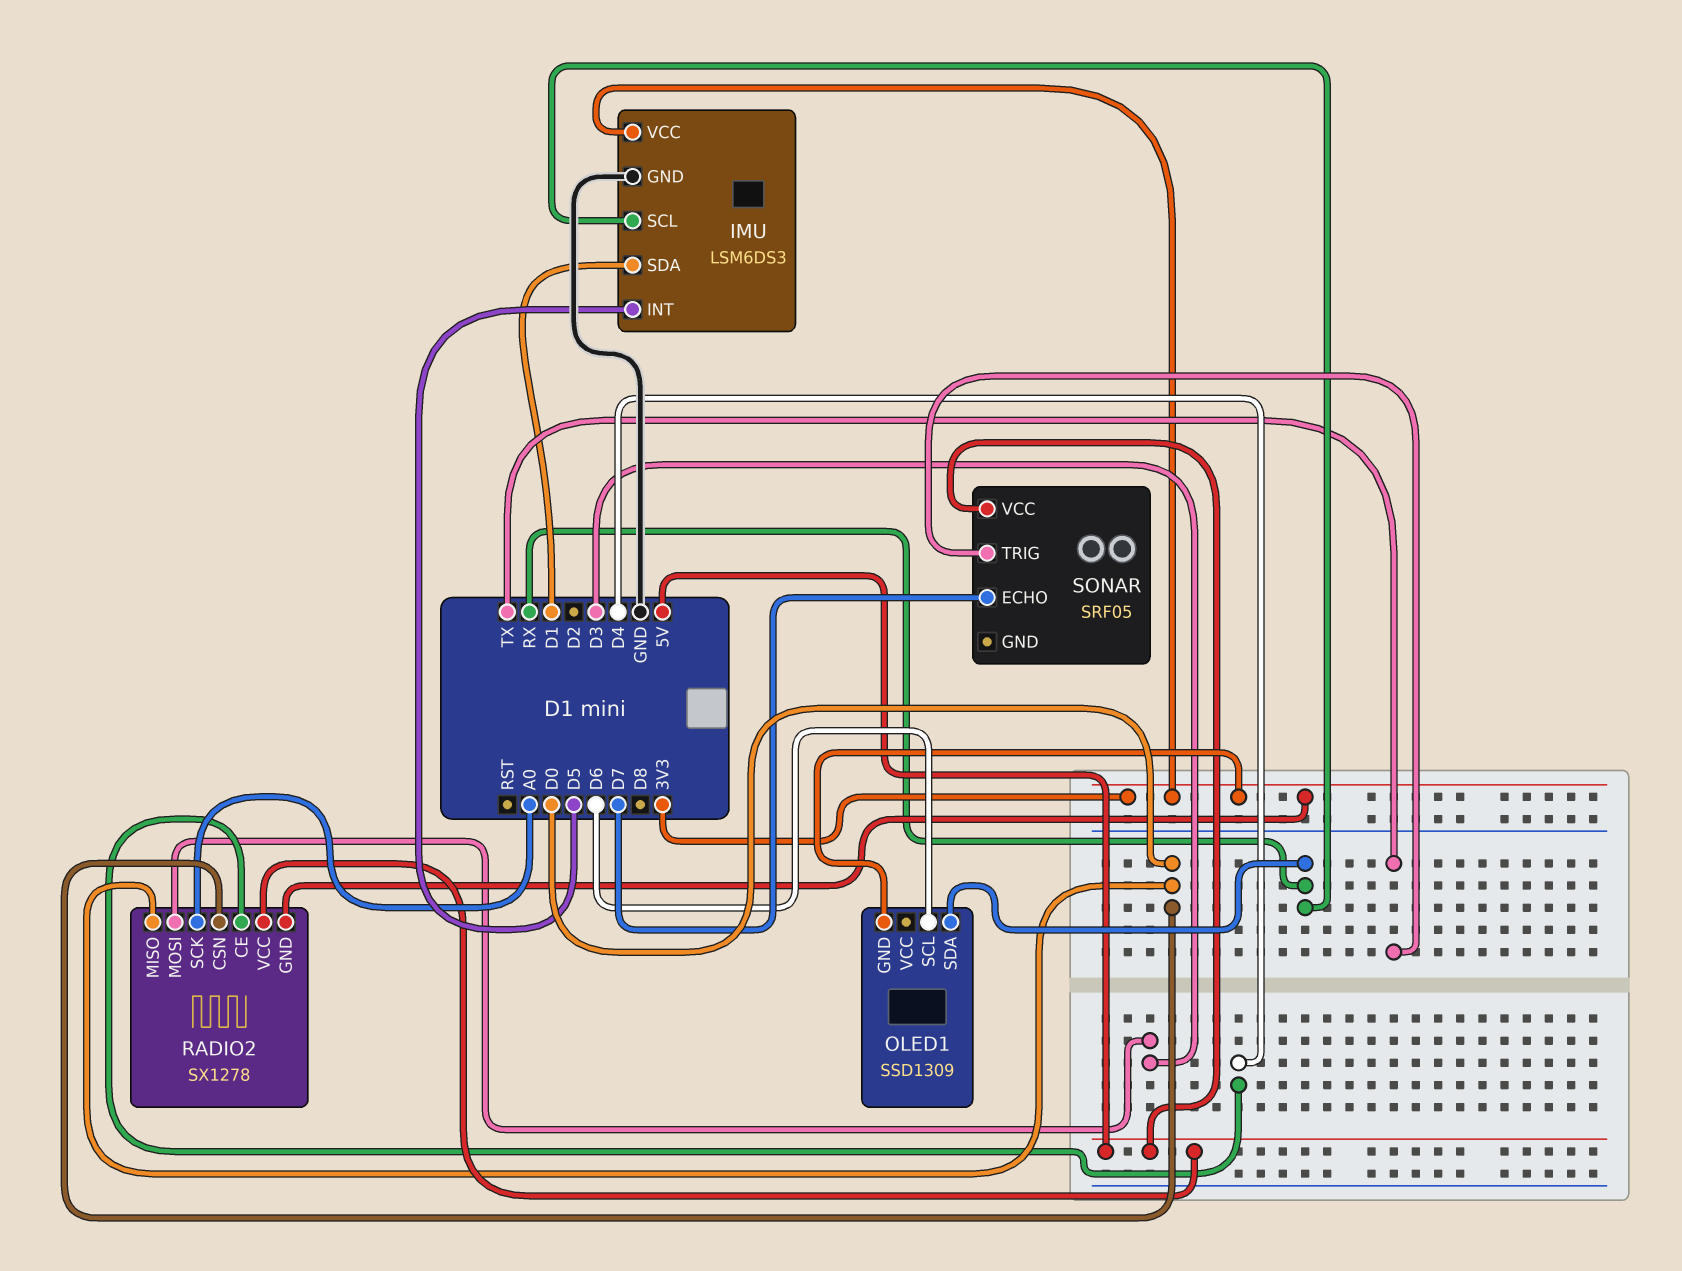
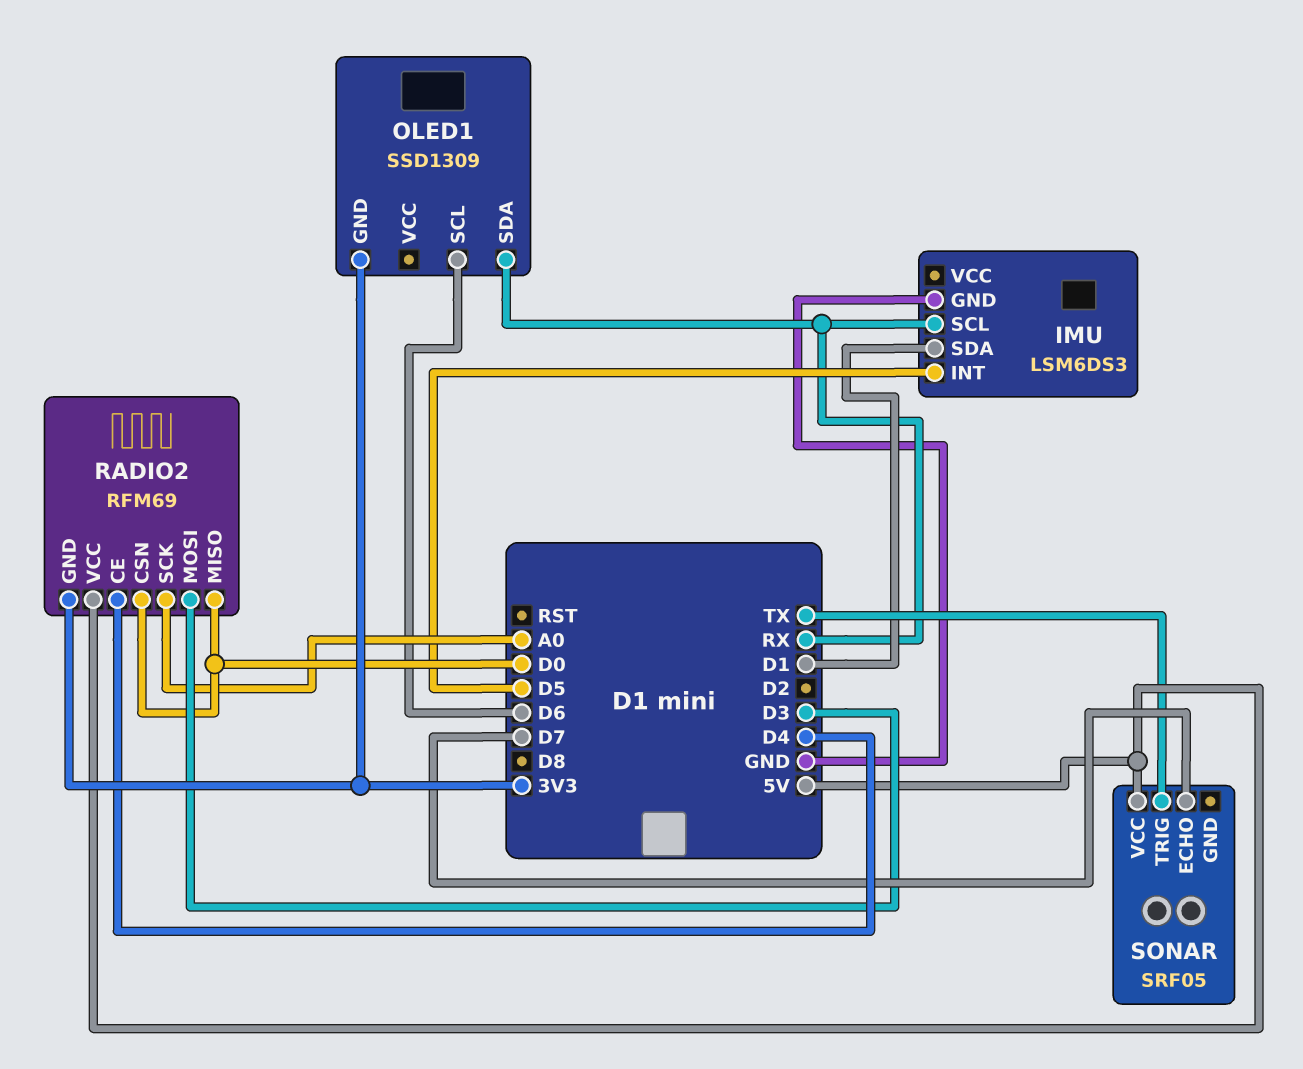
IMU pin VCC: 3V3 -> none
RADIO2: SX1278 -> RFM69

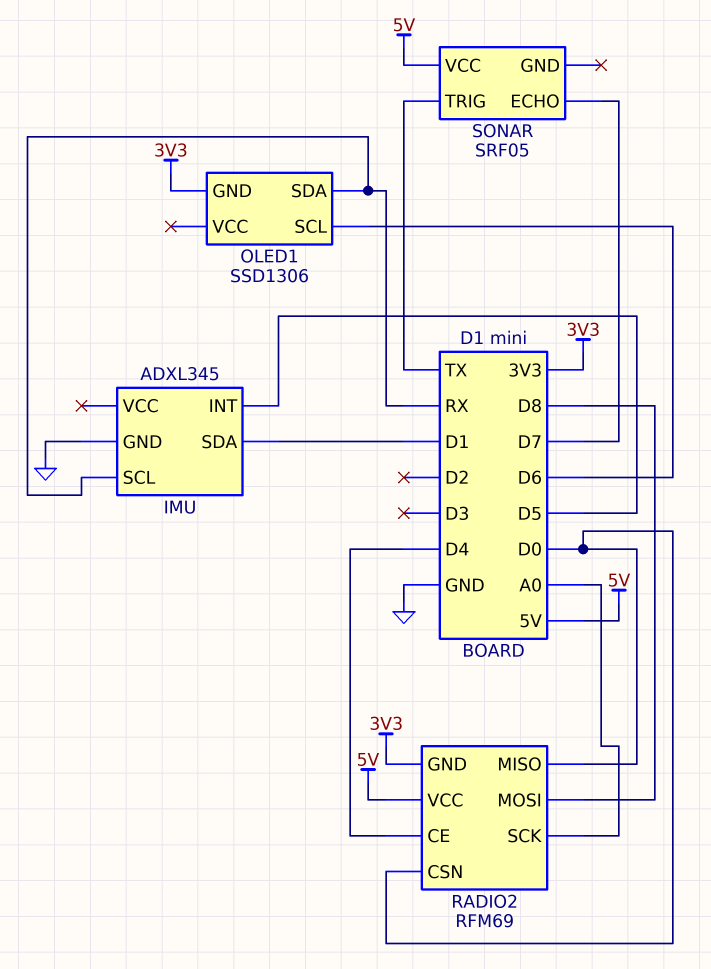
IMU: LSM6DS3 -> ADXL345
OLED1: SSD1309 -> SSD1306
RADIO2 pin MOSI: D3 -> D8

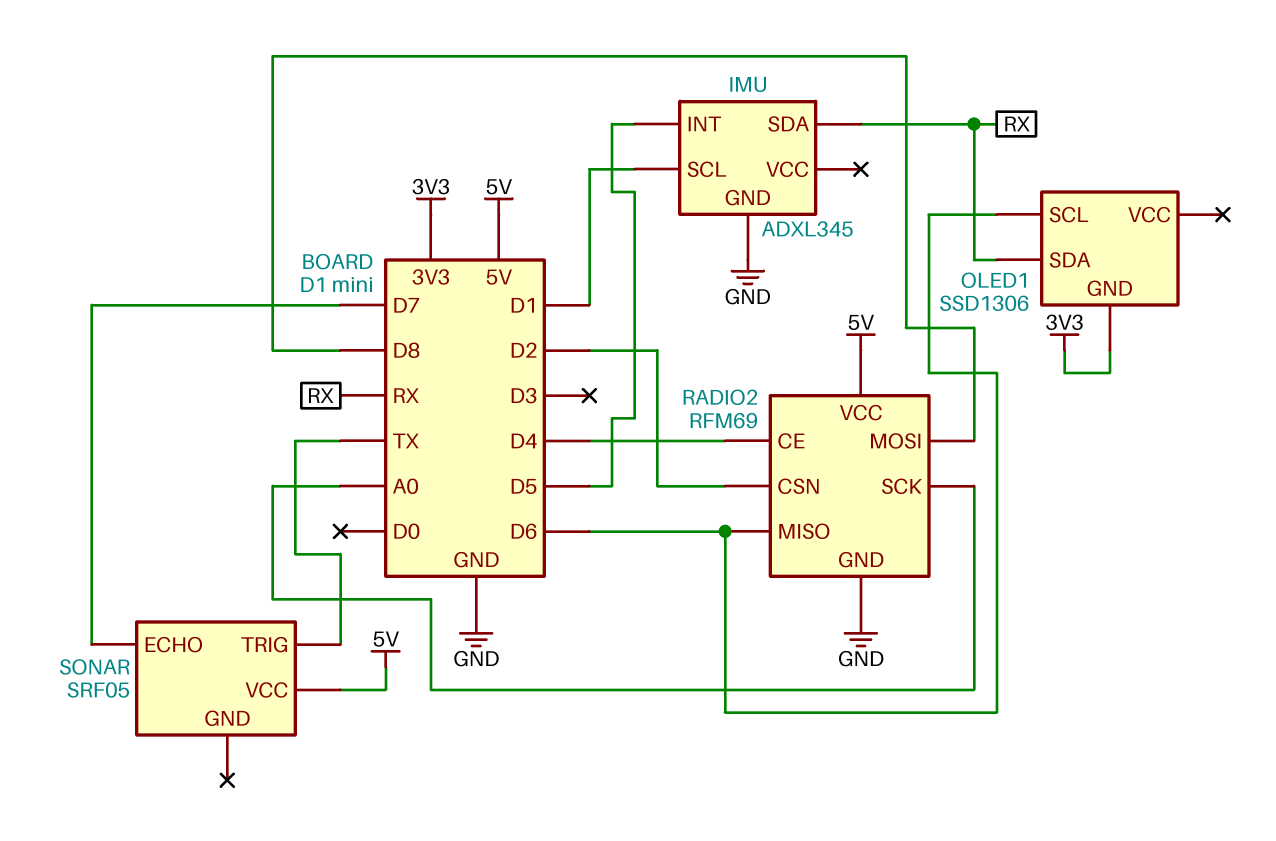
IMU pin SCL: RX -> D1
IMU pin SDA: D1 -> RX
RADIO2 pin CSN: D0 -> D2
RADIO2 pin GND: 3V3 -> GND
RADIO2 pin MISO: D0 -> D6

